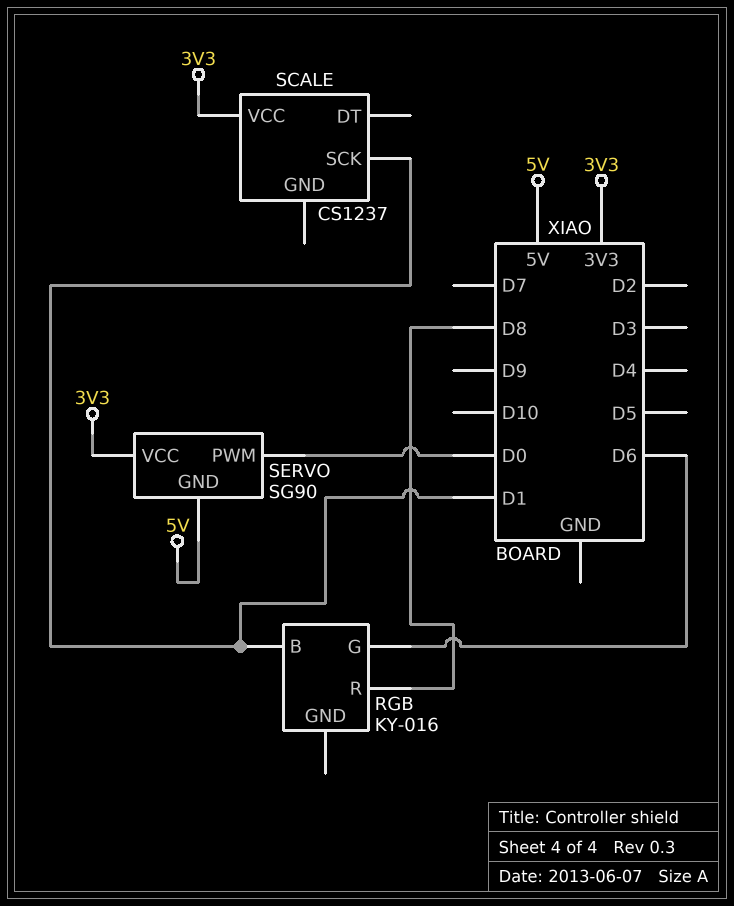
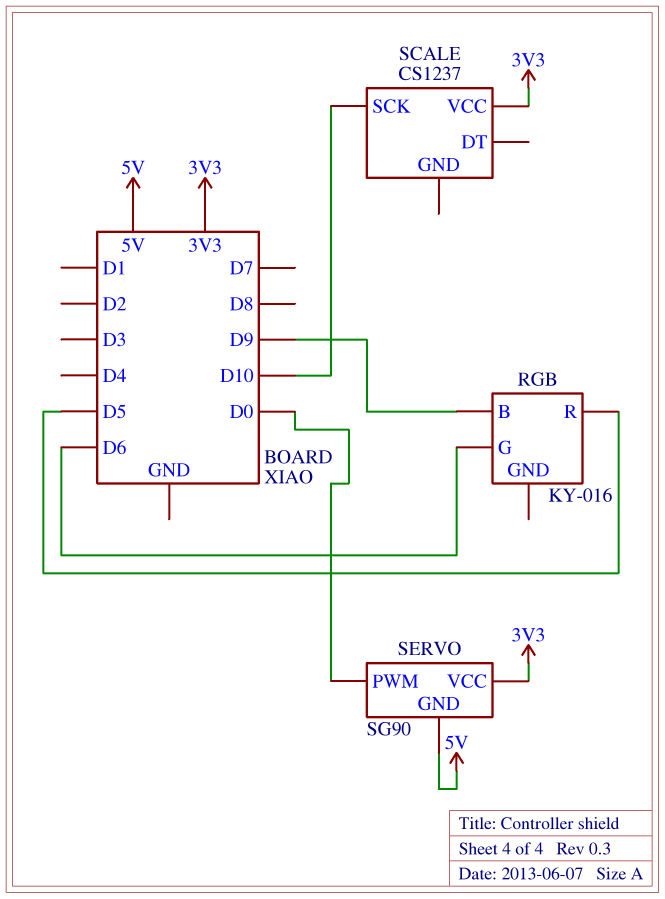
RGB pin B: D1 -> D9
RGB pin R: D8 -> D5
SCALE pin SCK: D1 -> D10

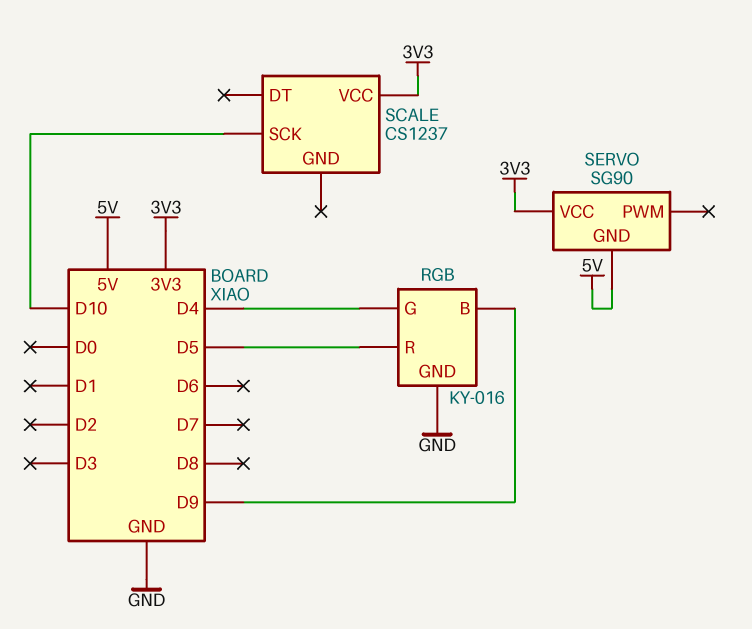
RGB pin G: D6 -> D4
RGB pin GND: none -> GND
SERVO pin PWM: D0 -> none

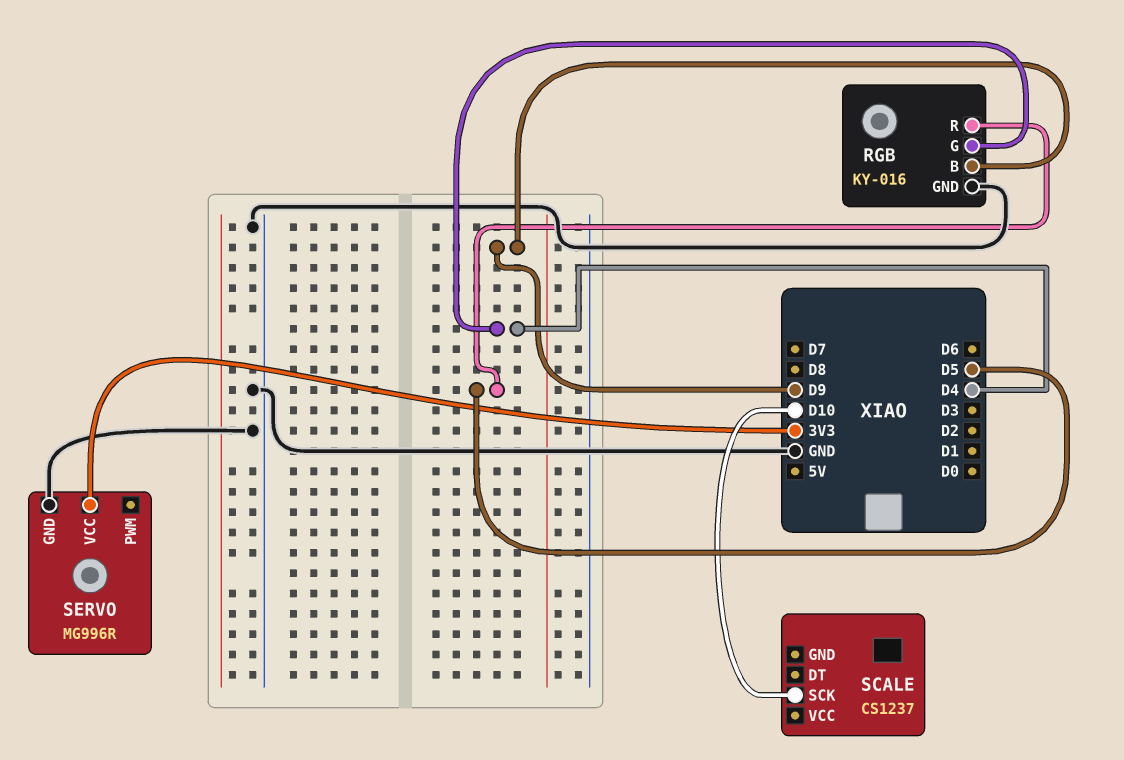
SCALE pin VCC: 3V3 -> none
SERVO: SG90 -> MG996R
SERVO pin GND: 5V -> GND

